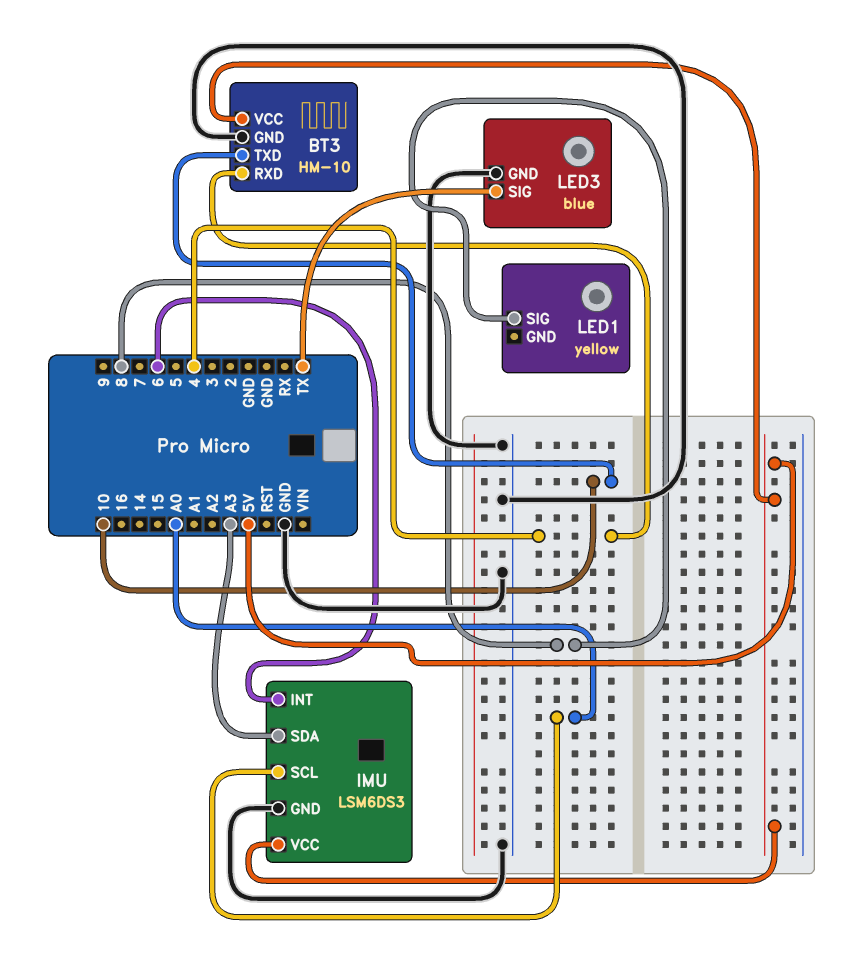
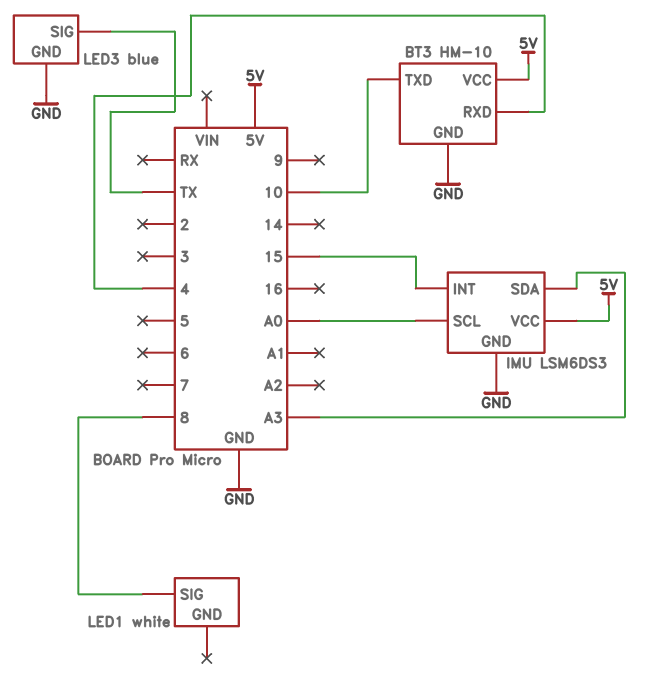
IMU pin INT: 6 -> 15
LED1: yellow -> white

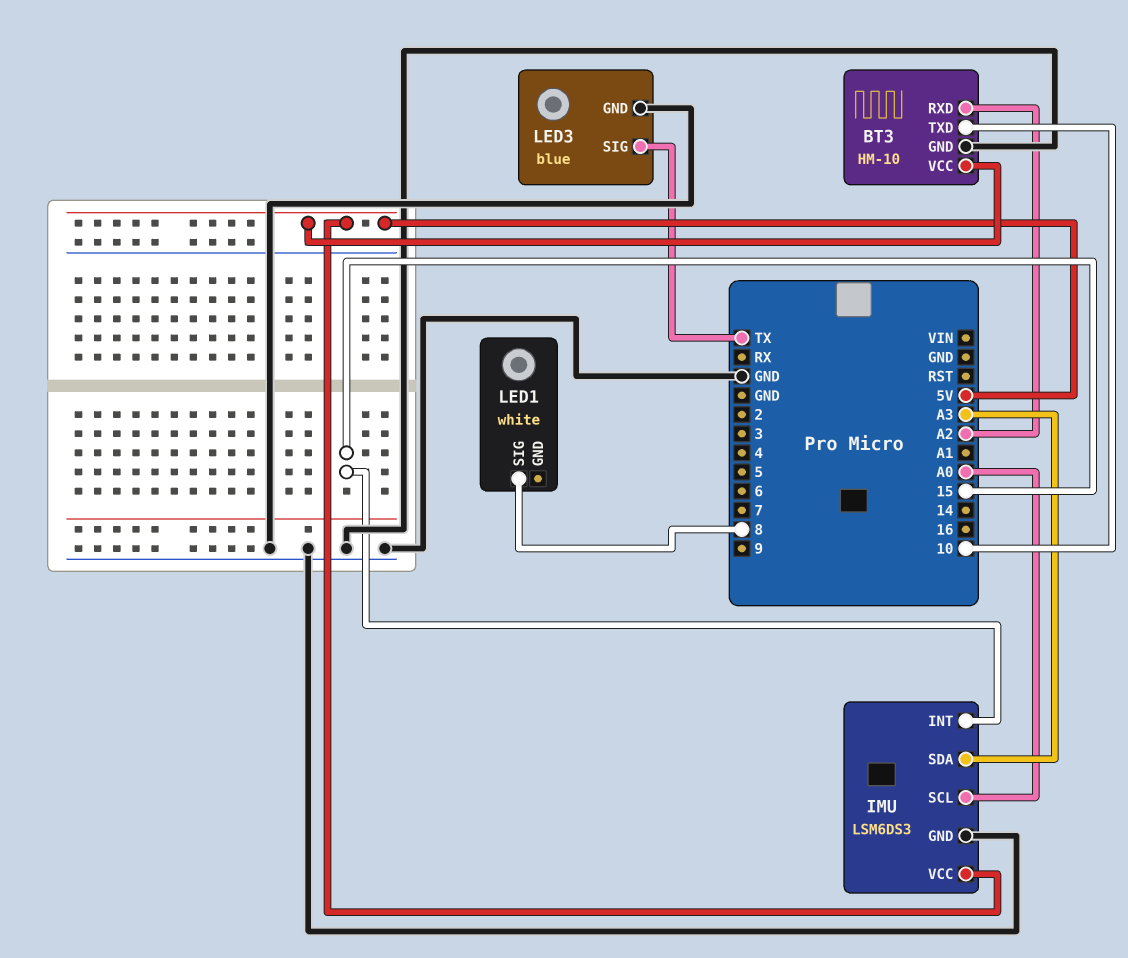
BT3 pin RXD: 4 -> A2

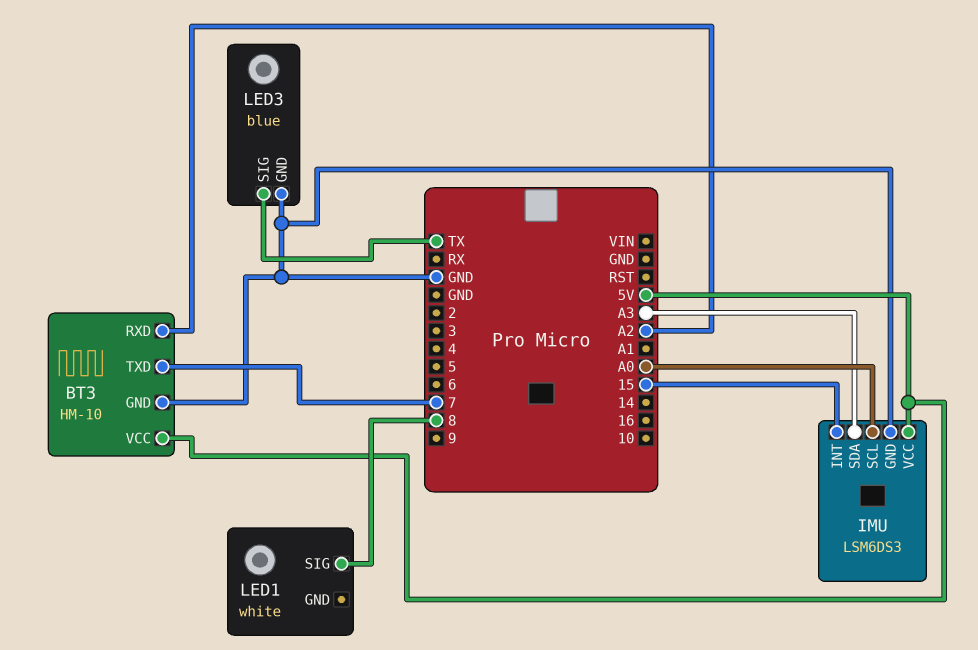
BT3 pin TXD: 10 -> 7

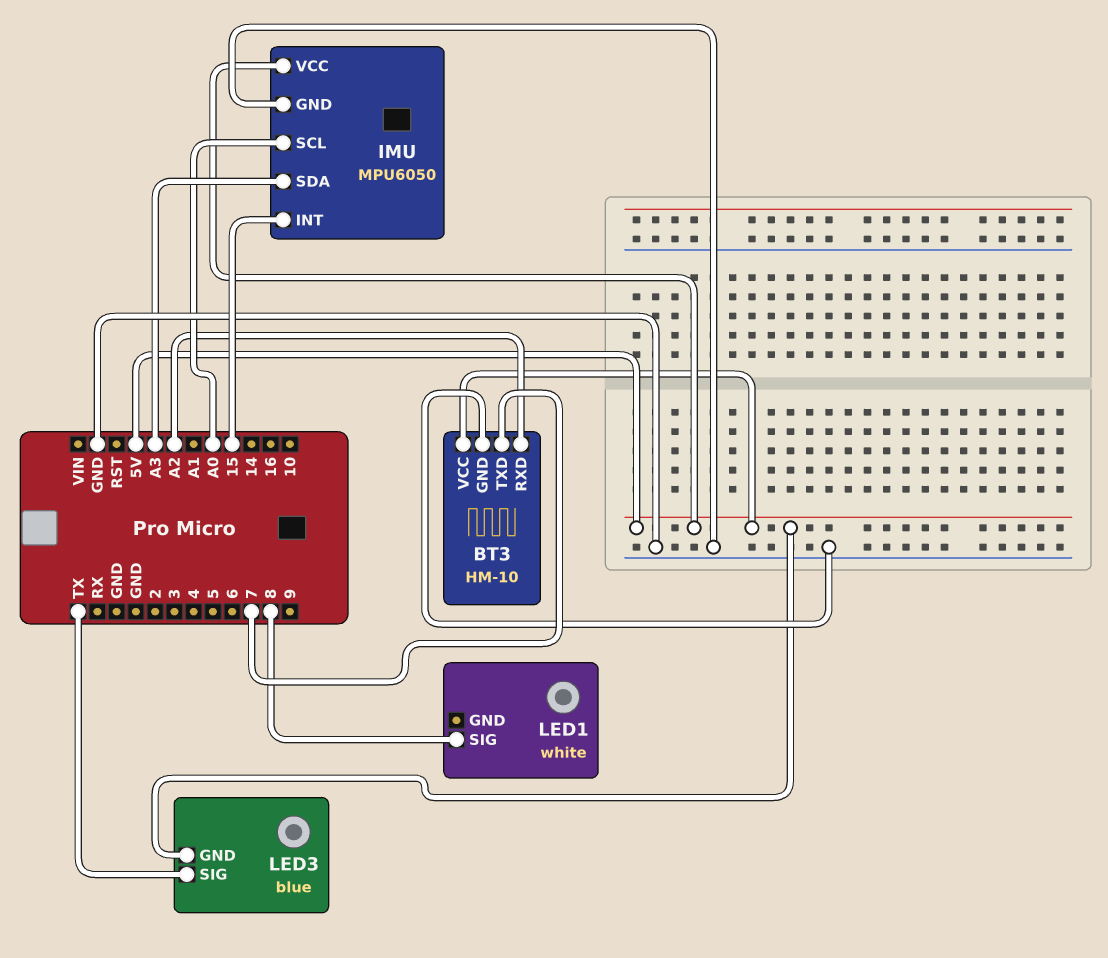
IMU: LSM6DS3 -> MPU6050
LED3 pin GND: GND -> 5V

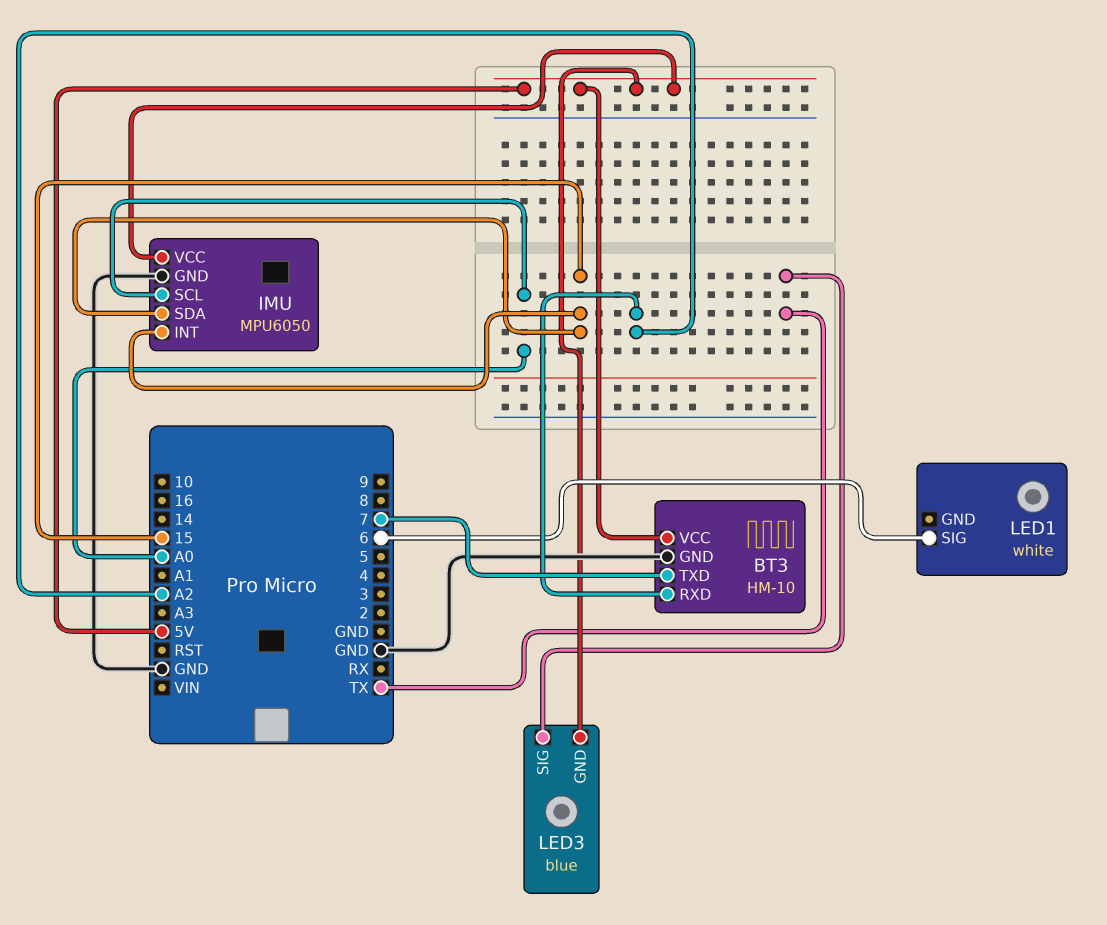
IMU pin SDA: A3 -> 15
LED1 pin SIG: 8 -> 6

